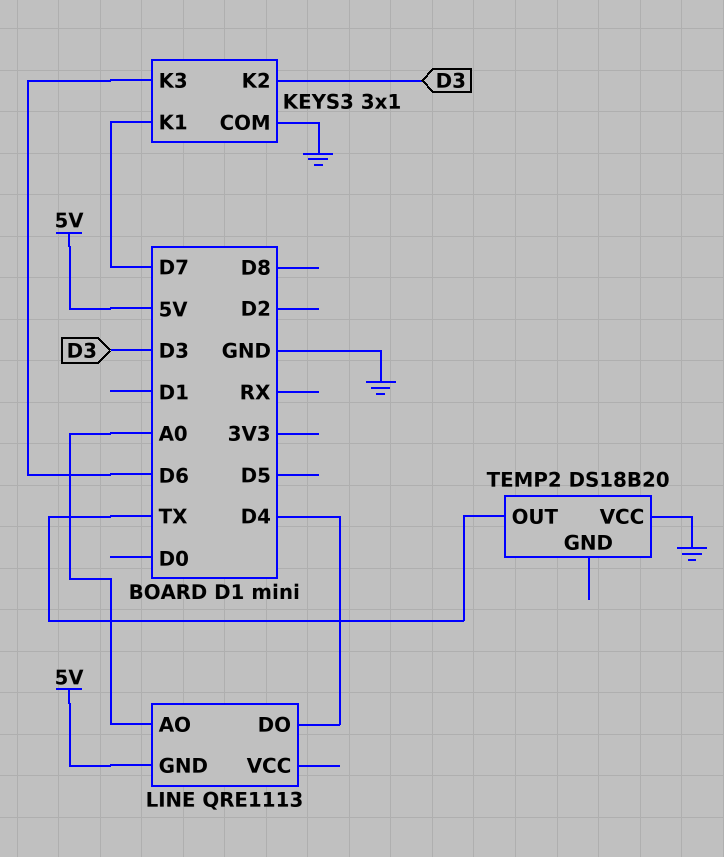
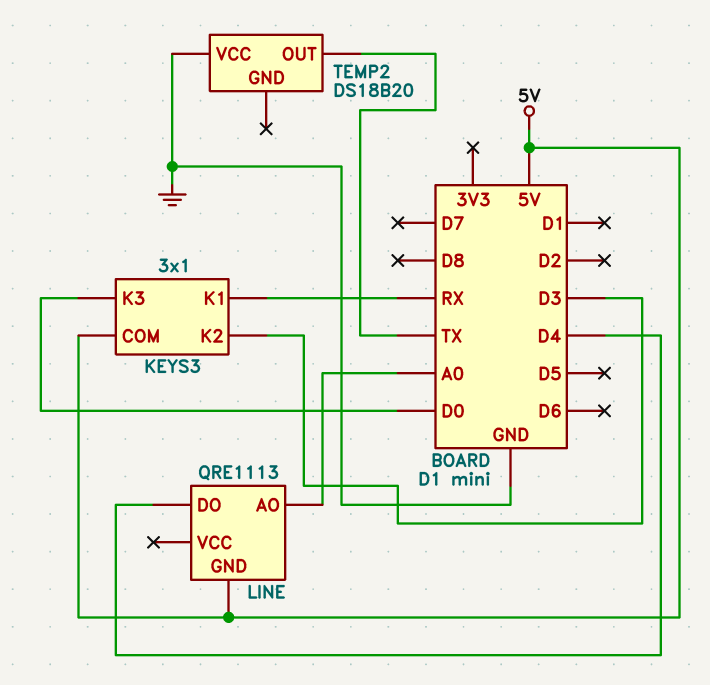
KEYS3 pin COM: GND -> 5V
KEYS3 pin K1: D7 -> RX
KEYS3 pin K3: D6 -> D0

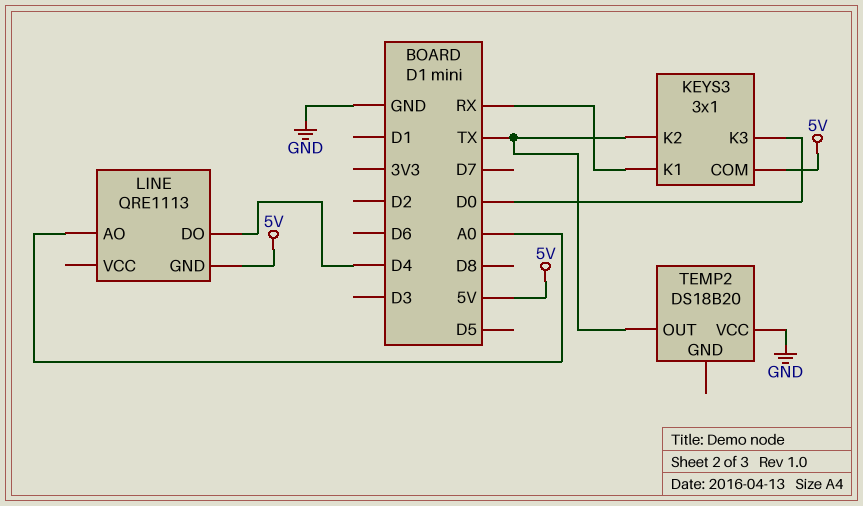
KEYS3 pin K2: D3 -> TX

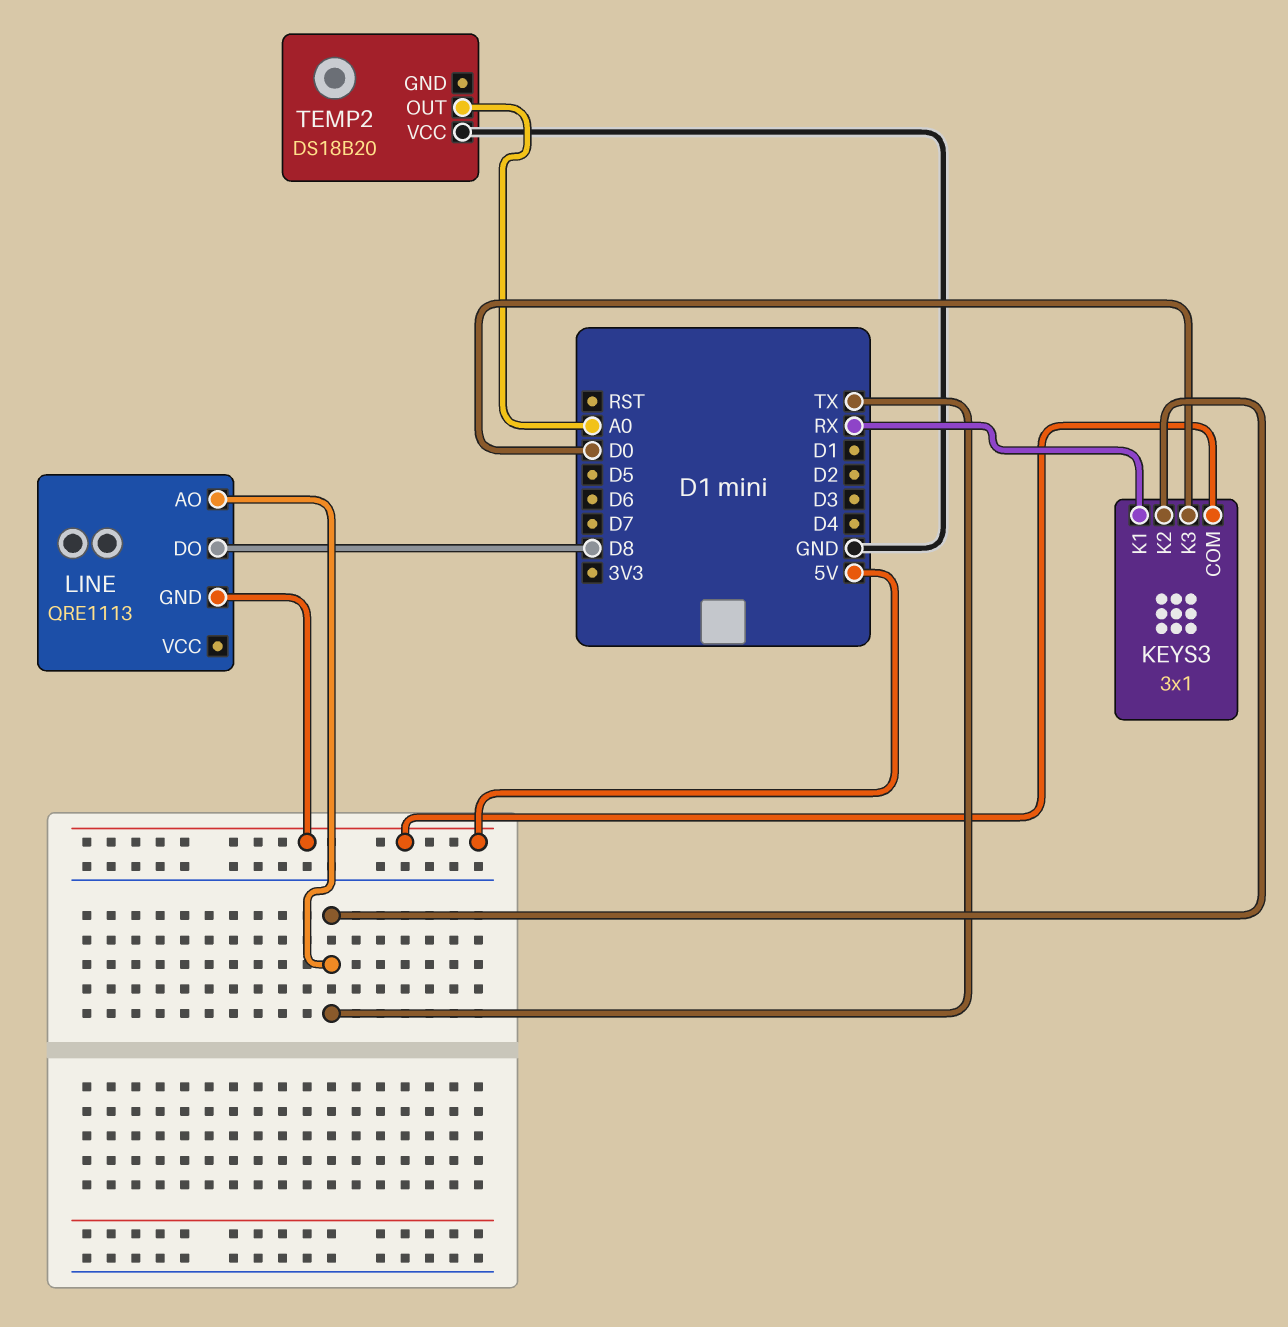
LINE pin AO: A0 -> TX
LINE pin DO: D4 -> D8
TEMP2 pin OUT: TX -> A0

